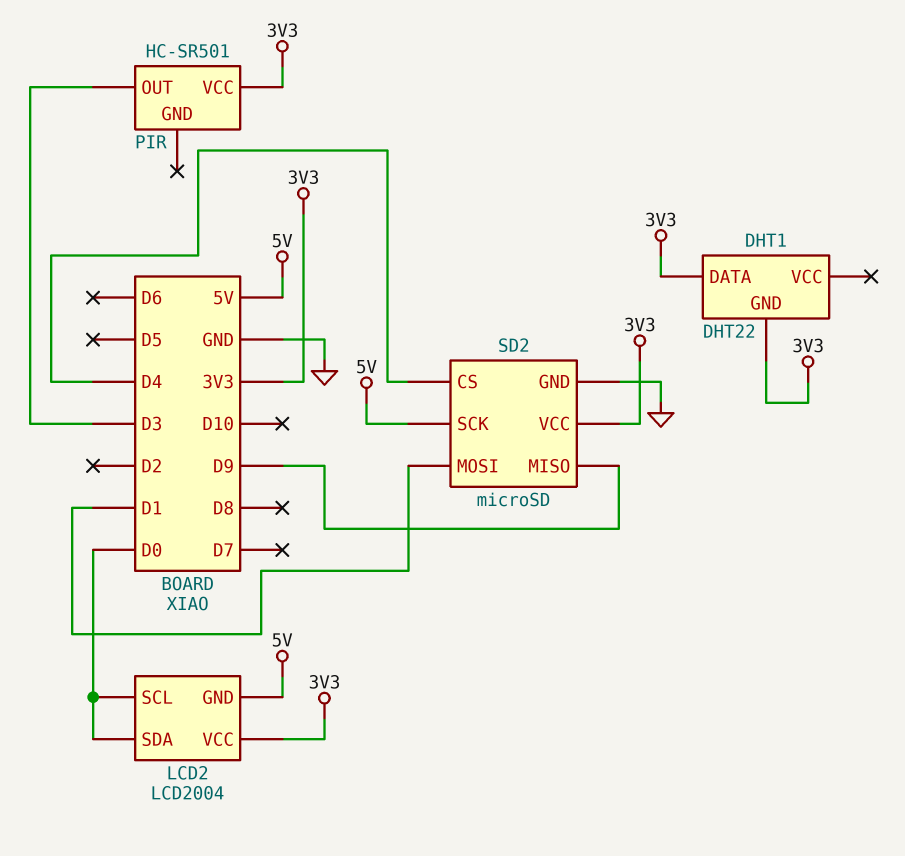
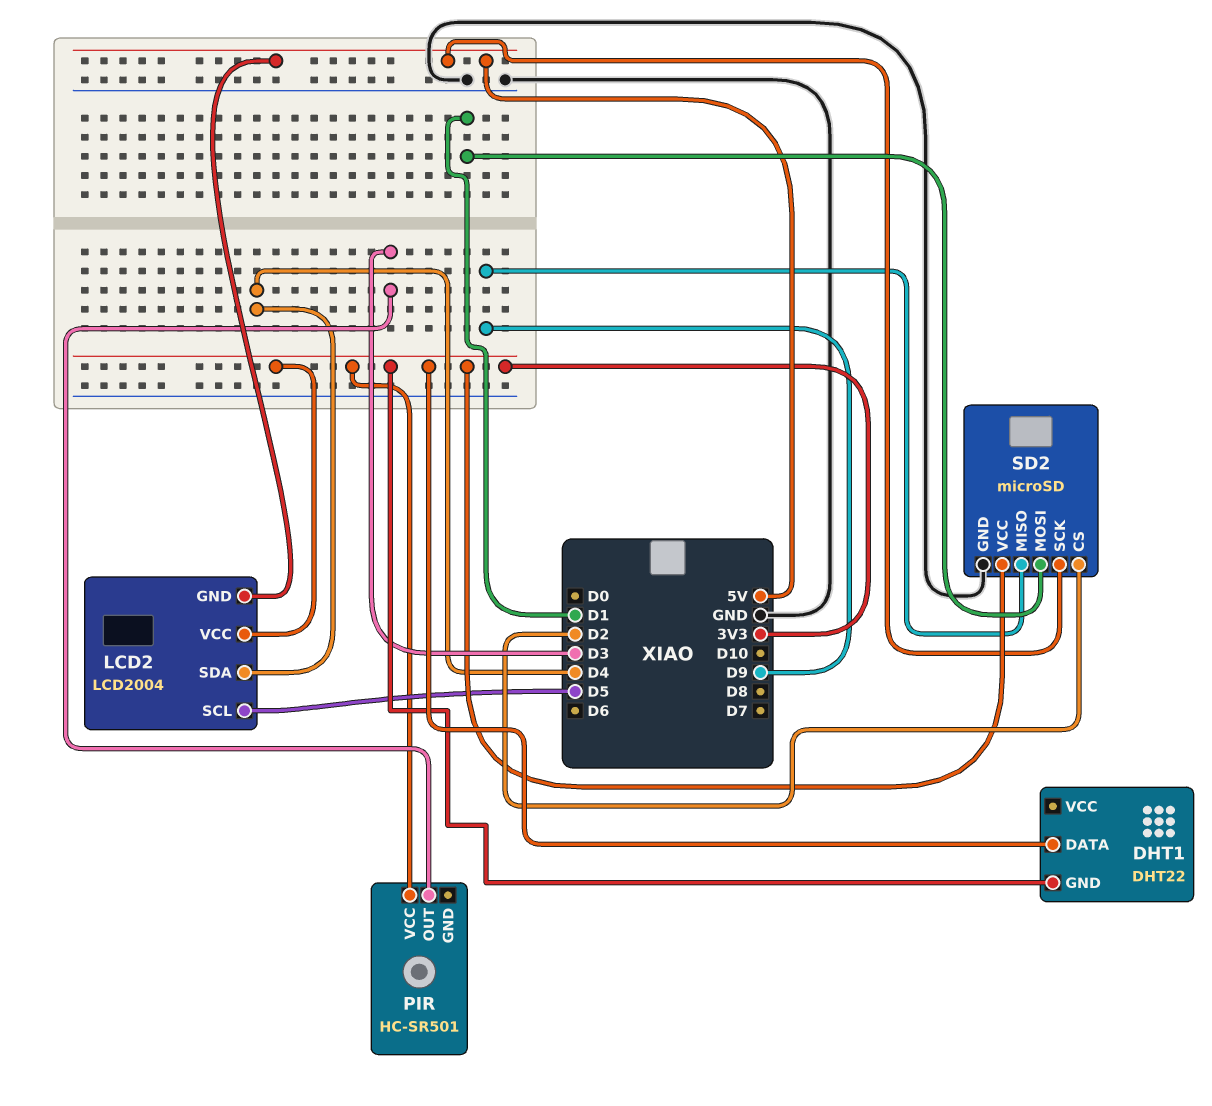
LCD2 pin SCL: D0 -> D5
LCD2 pin SDA: D0 -> D4
SD2 pin CS: D4 -> D2

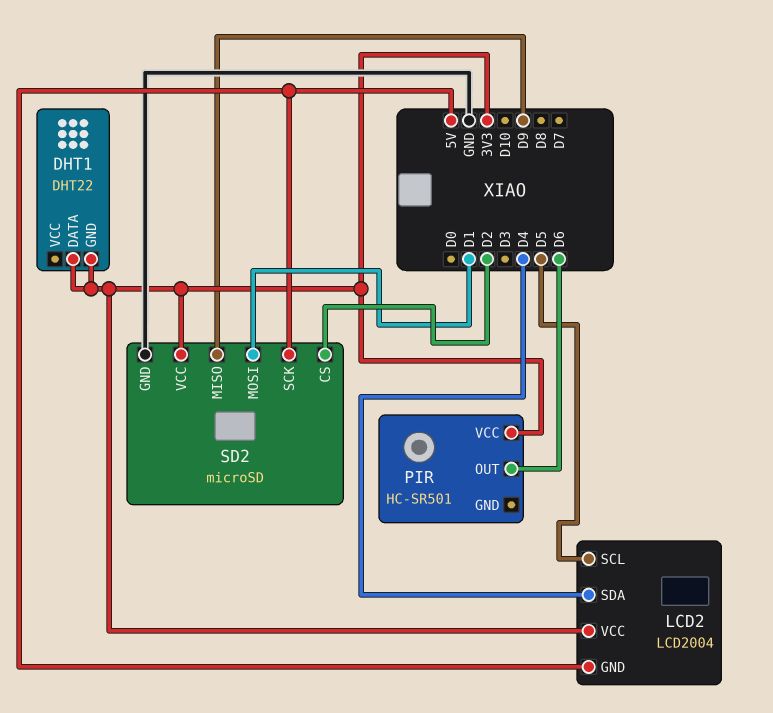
PIR pin OUT: D3 -> D6

